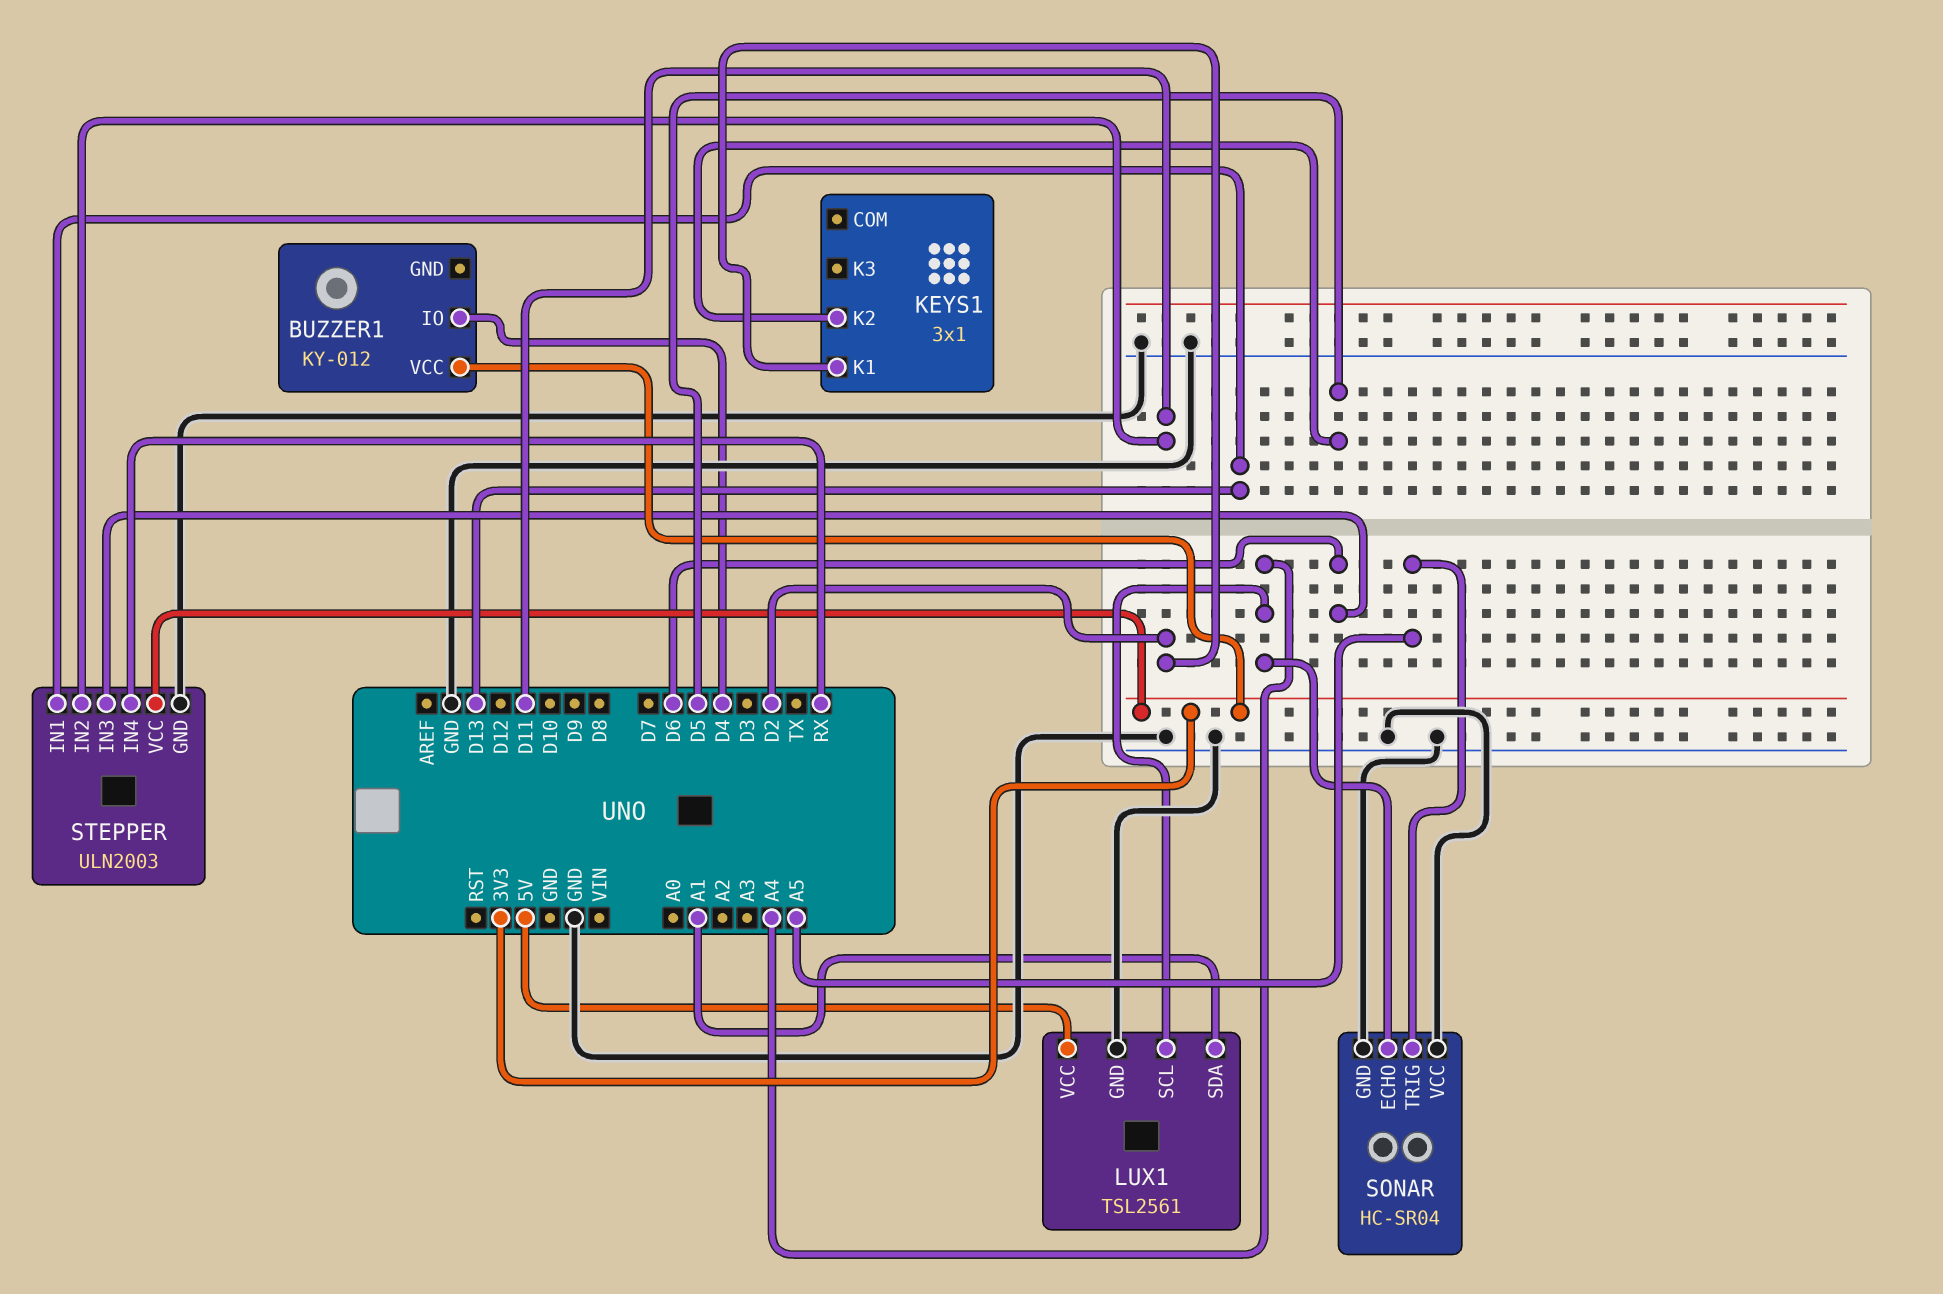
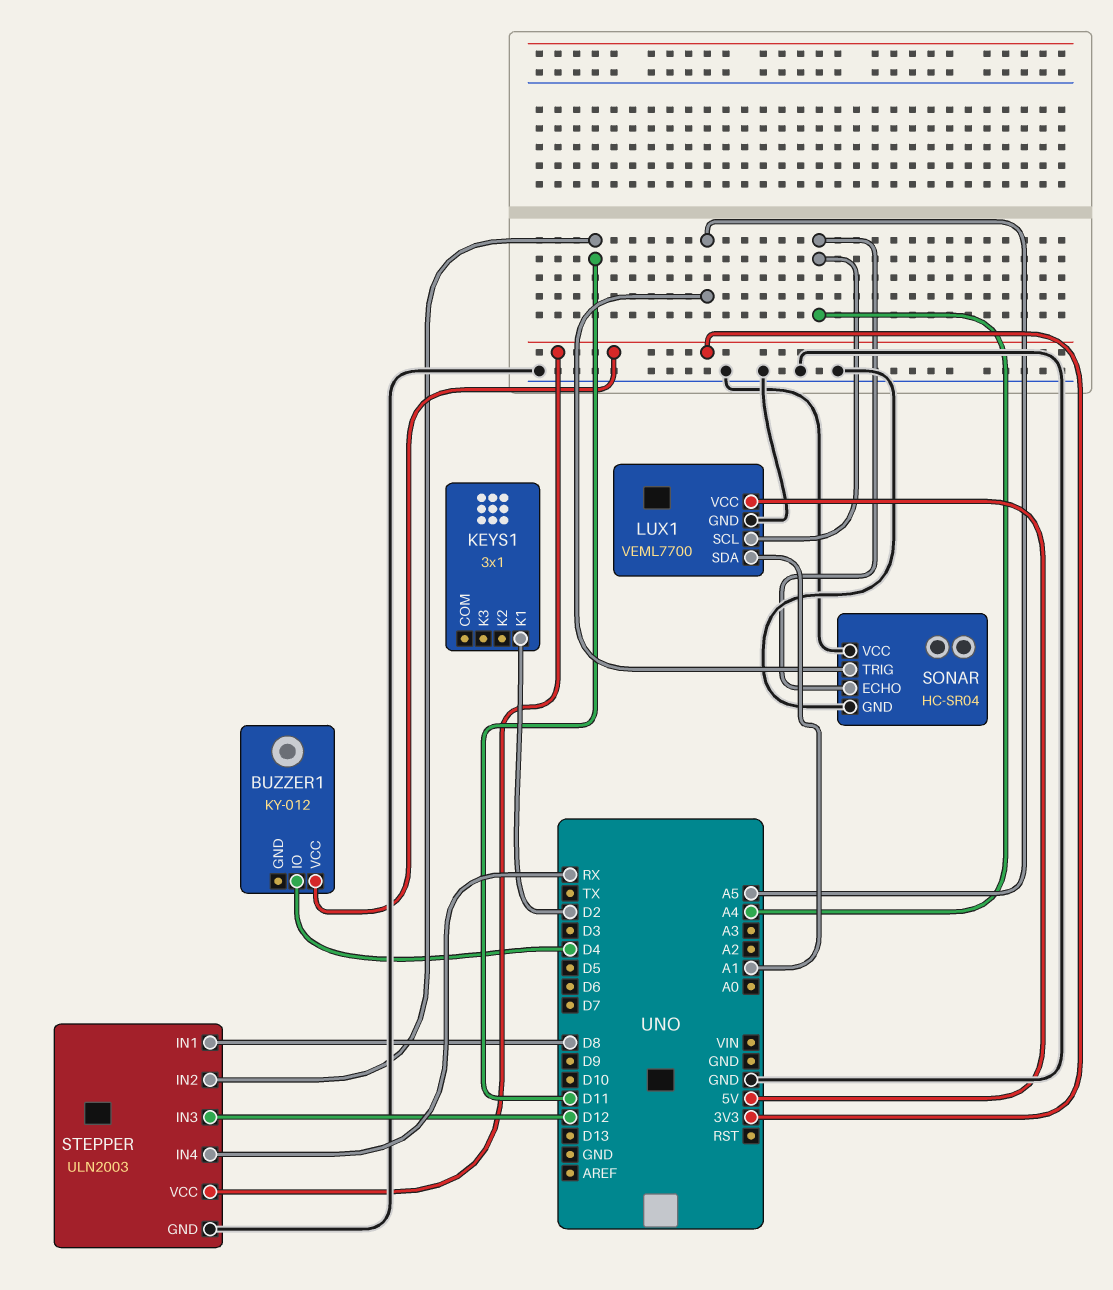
KEYS1 pin K2: D5 -> none
LUX1: TSL2561 -> VEML7700
STEPPER pin IN1: D13 -> D8
STEPPER pin IN3: D6 -> D12

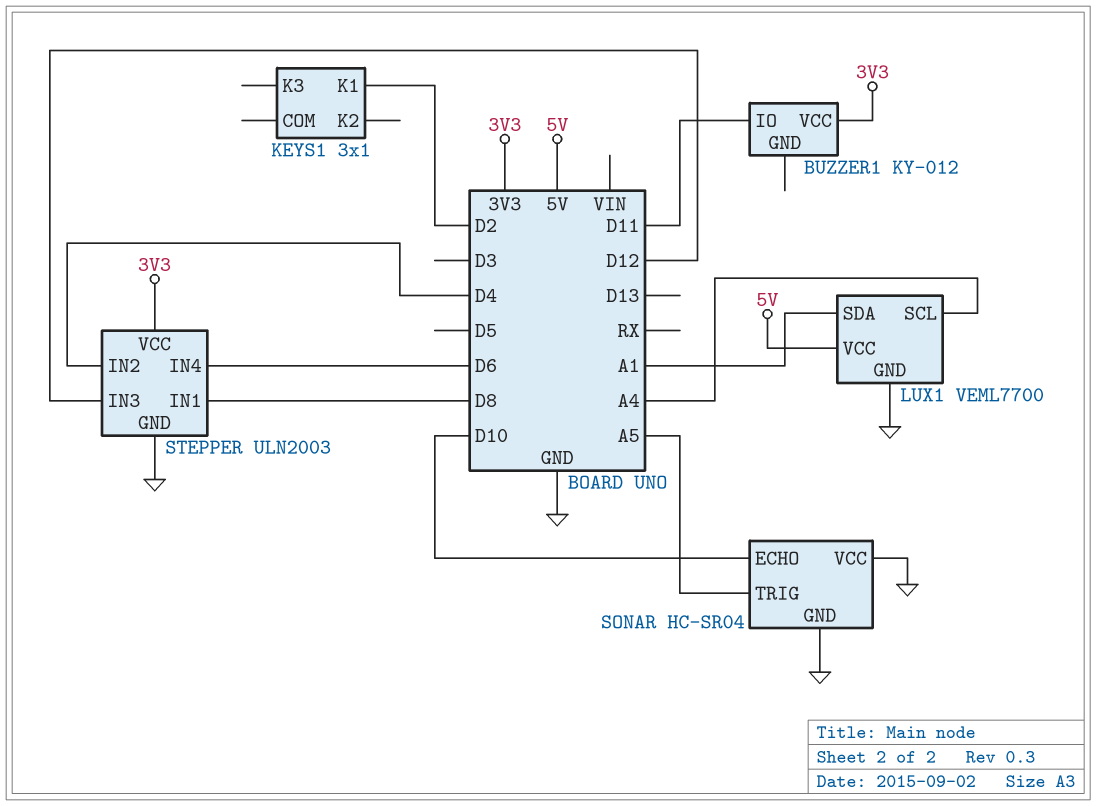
BUZZER1 pin IO: D4 -> D11
SONAR pin ECHO: A4 -> D10
STEPPER pin IN2: D11 -> D4
STEPPER pin IN4: RX -> D6

